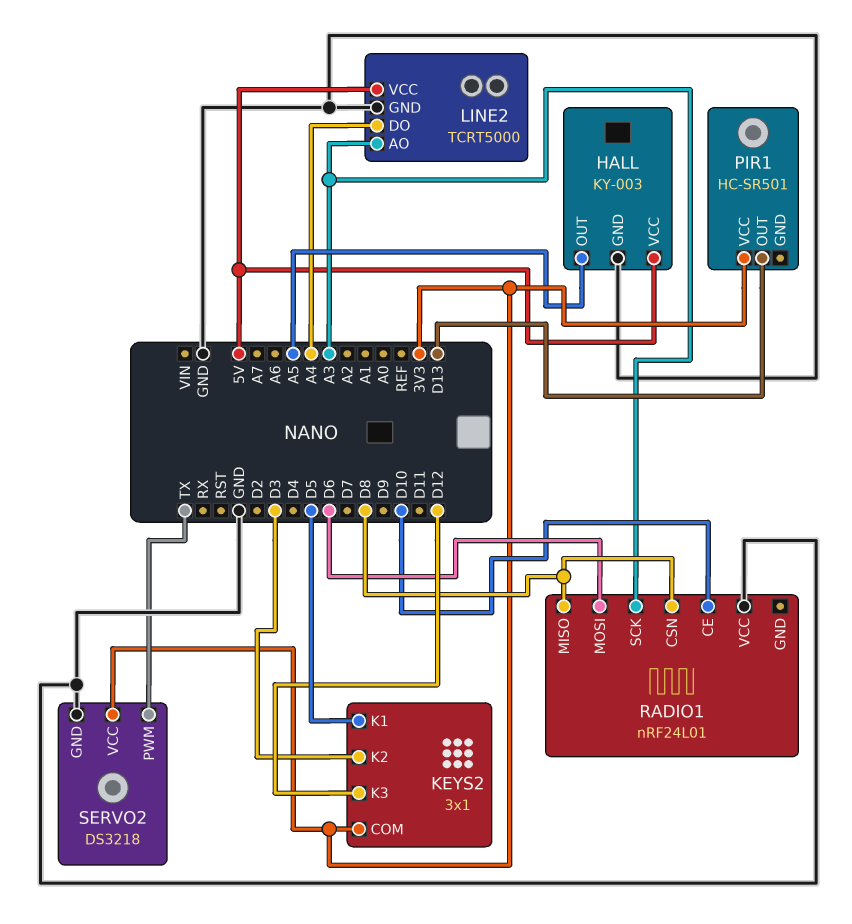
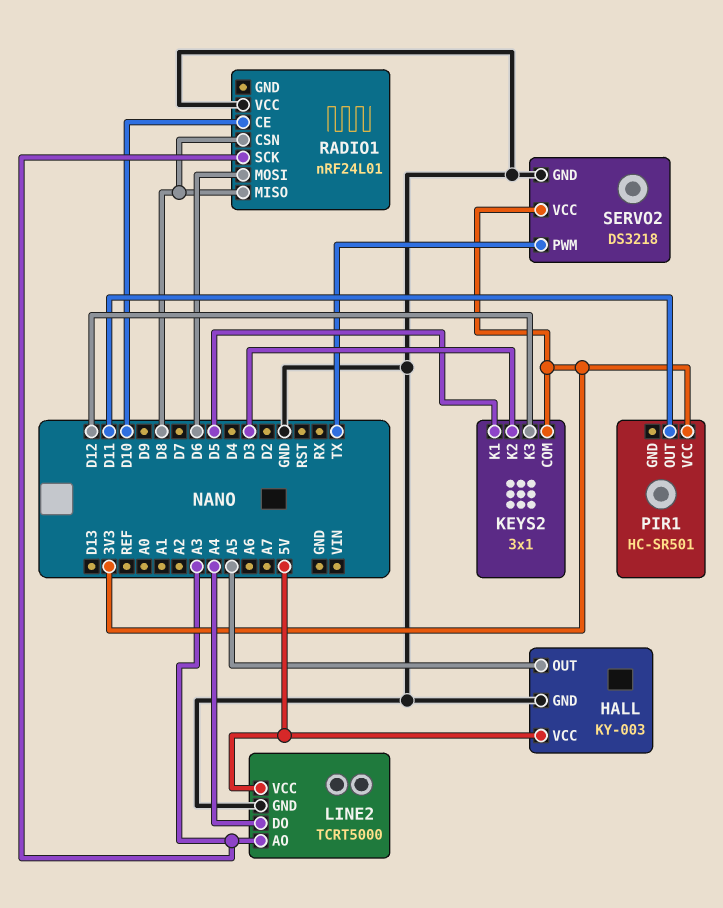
PIR1 pin OUT: D13 -> D11

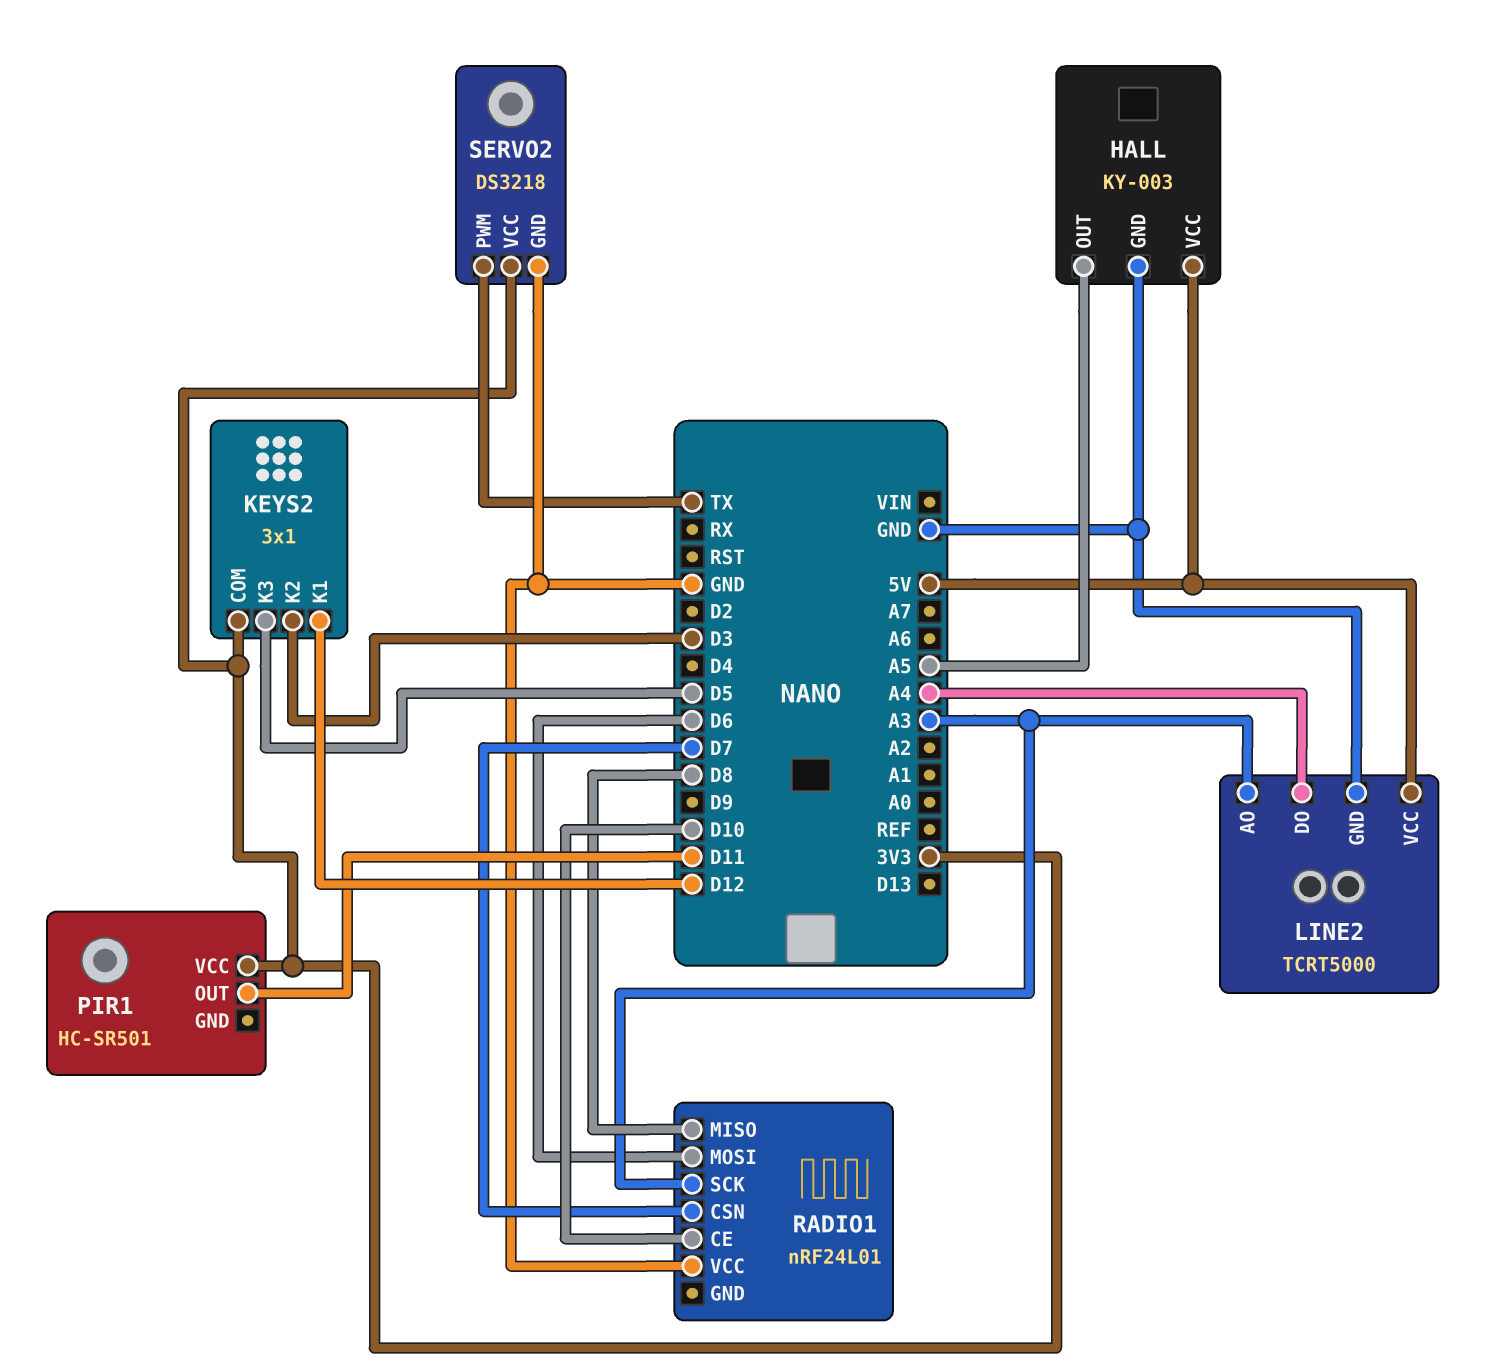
KEYS2 pin K1: D5 -> D12
KEYS2 pin K3: D12 -> D5
RADIO1 pin CSN: D8 -> D7

